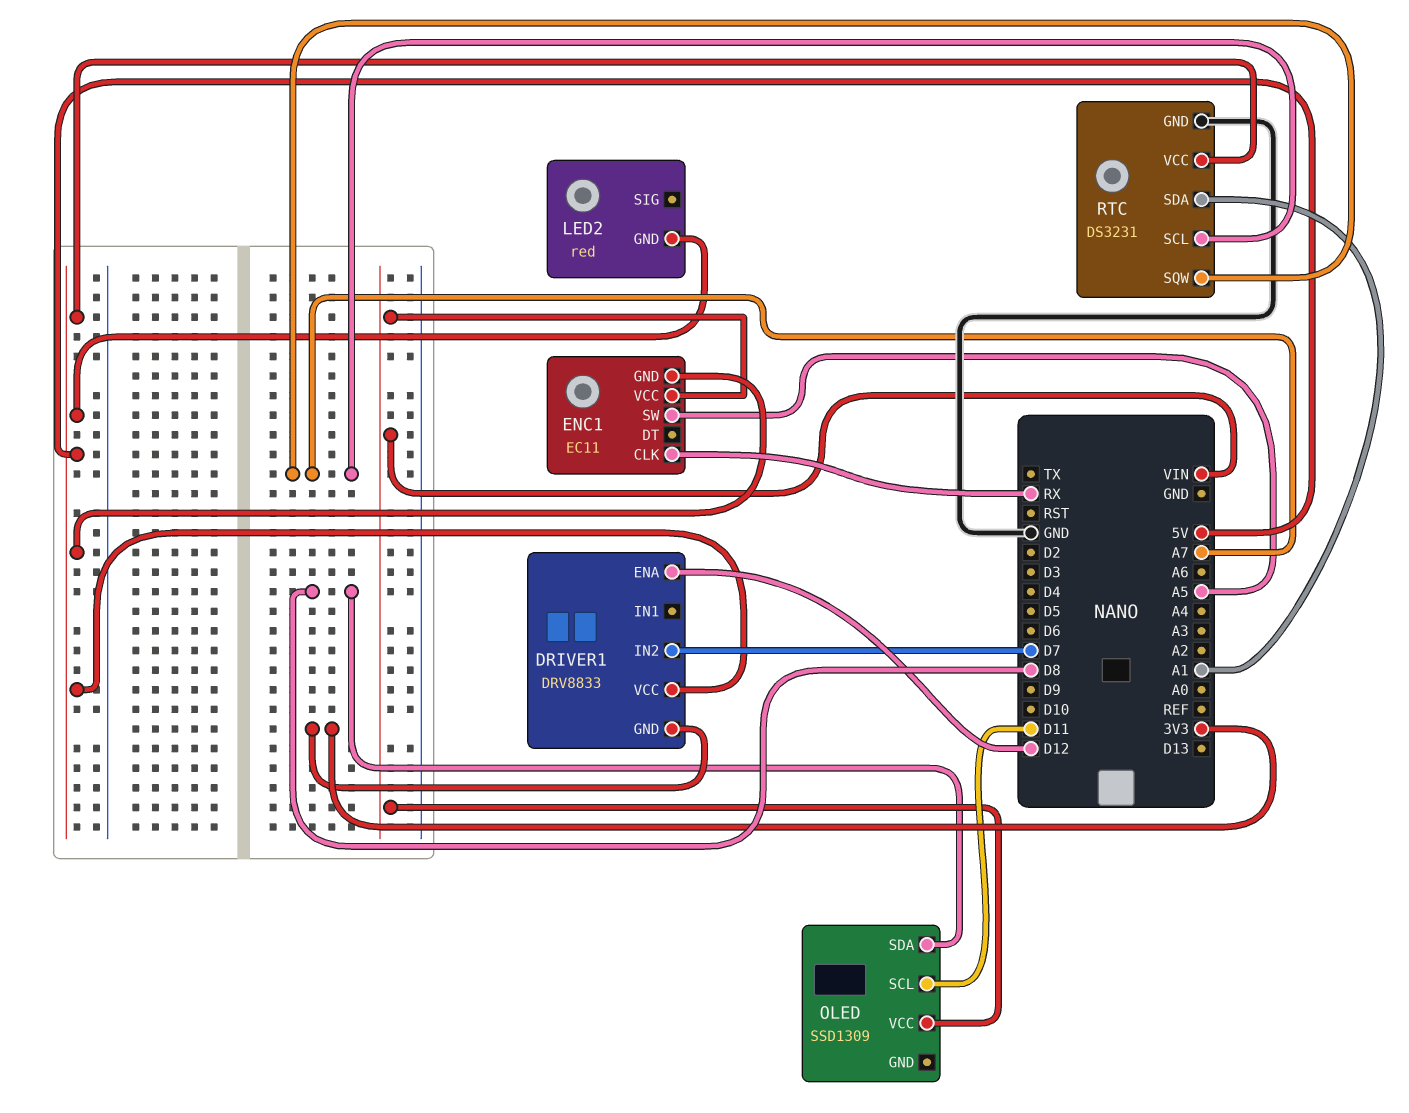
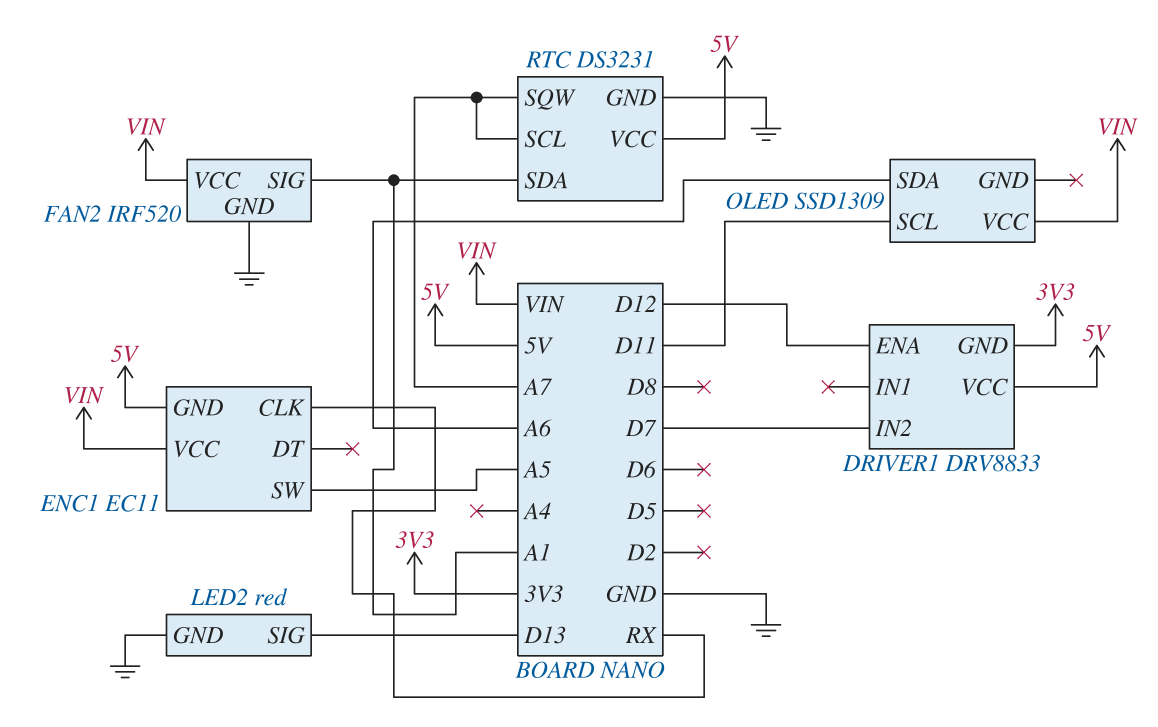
FAN2: none -> IRF520
FAN2 pin GND: none -> GND
FAN2 pin SIG: none -> A1
FAN2 pin VCC: none -> VIN
LED2 pin GND: 5V -> GND
LED2 pin SIG: none -> D13
OLED pin SDA: D8 -> A6

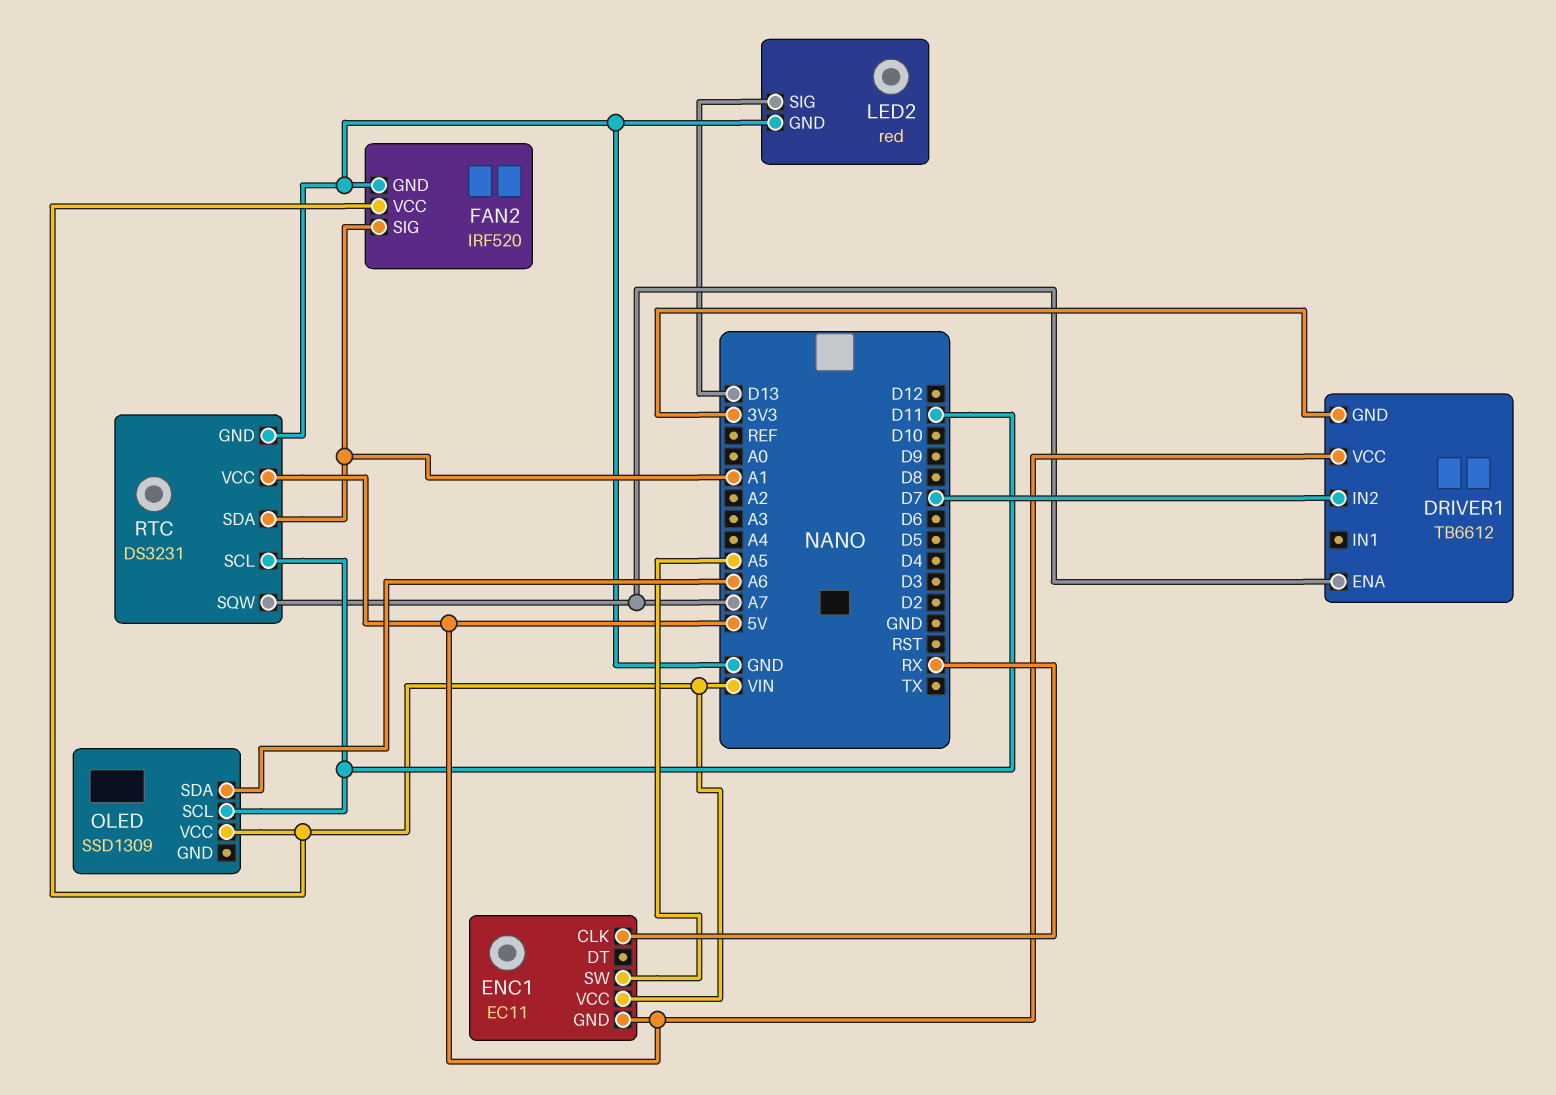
DRIVER1: DRV8833 -> TB6612
DRIVER1 pin ENA: D12 -> A7
RTC pin SCL: A7 -> D11

